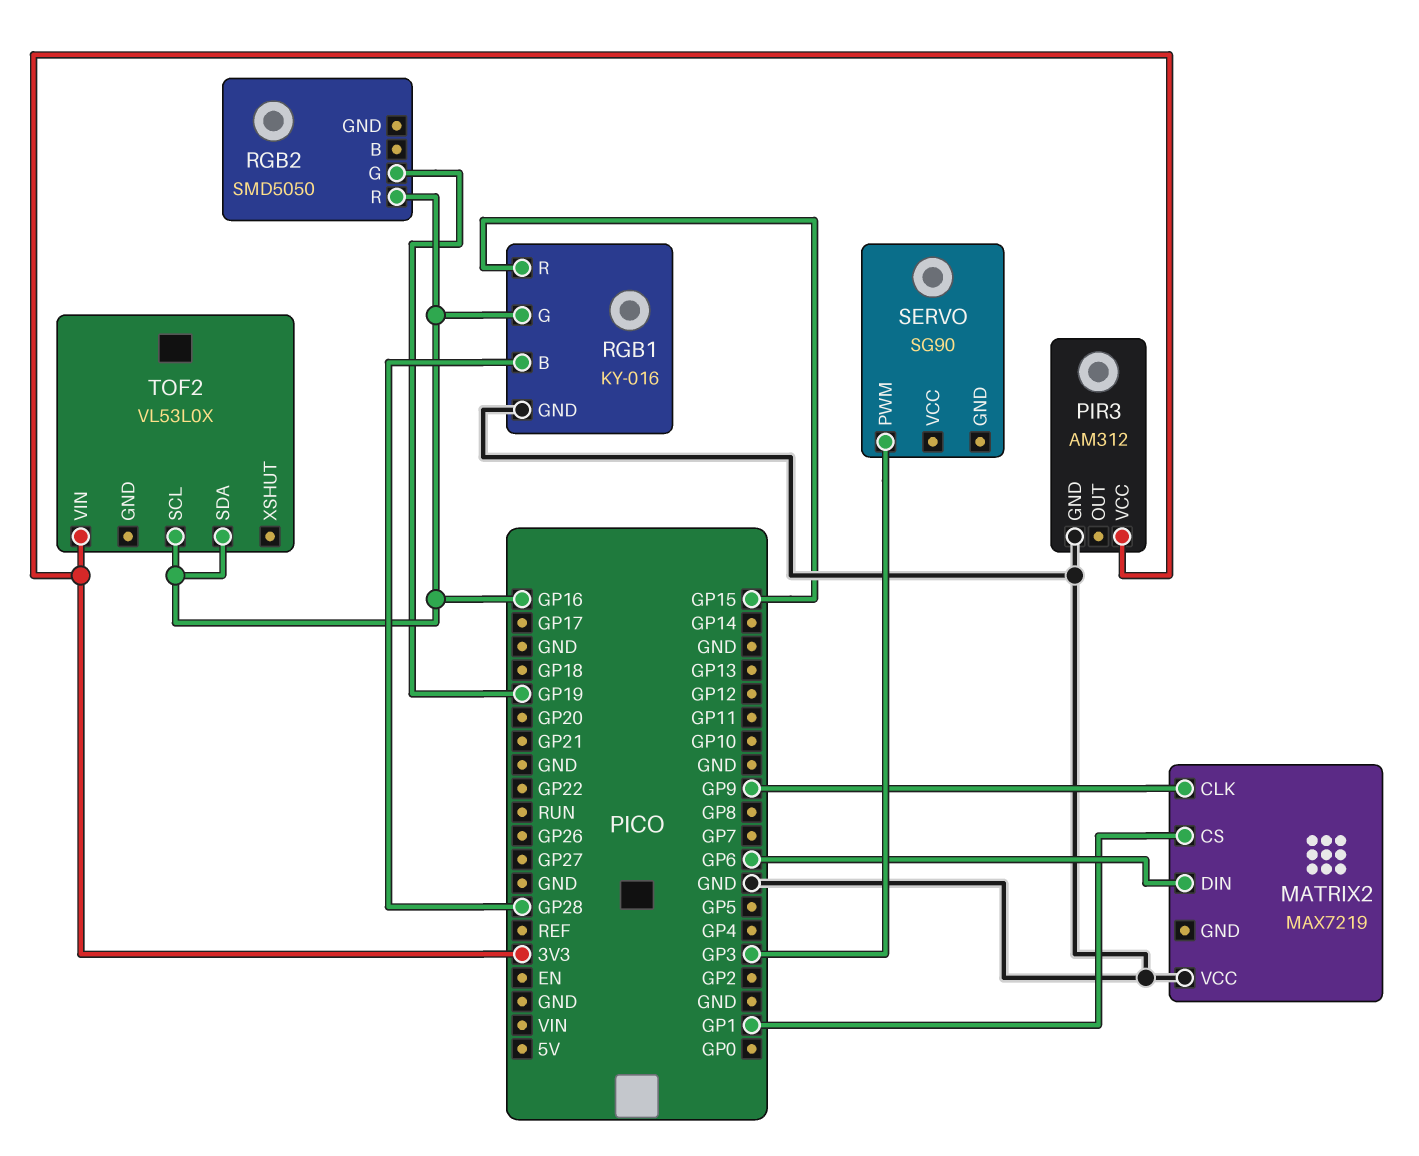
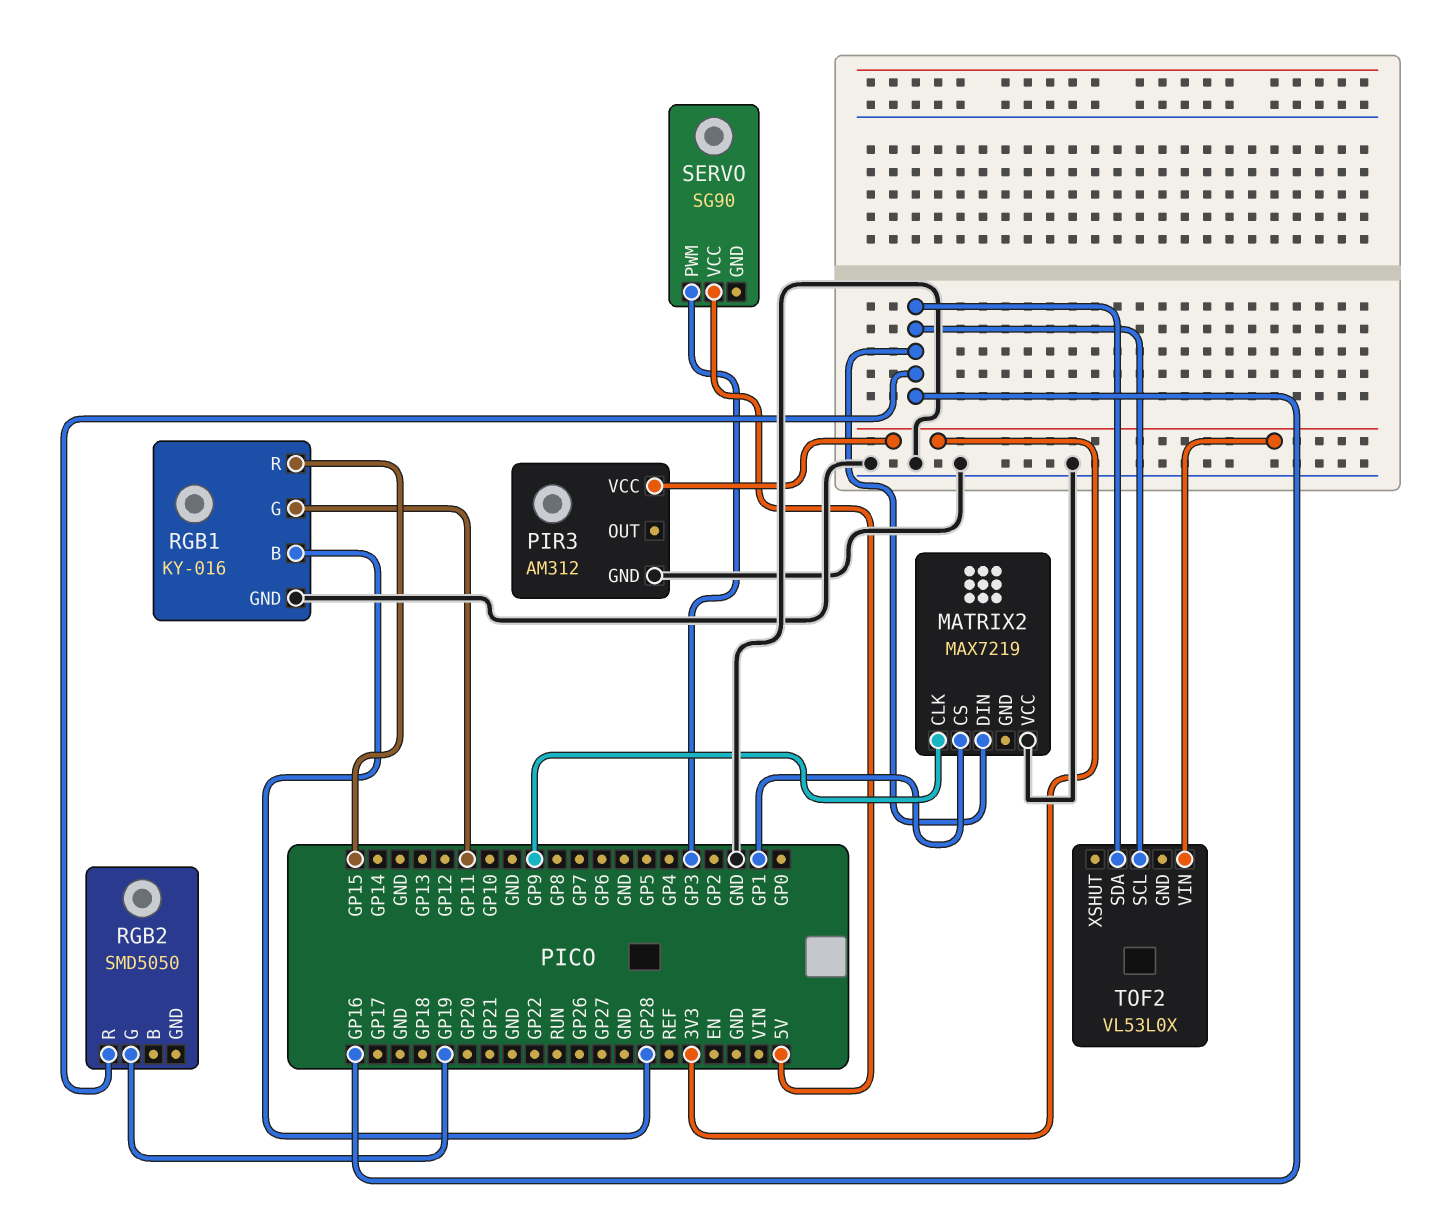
MATRIX2 pin DIN: GP6 -> GP16
RGB1 pin G: GP16 -> GP11
SERVO pin VCC: none -> 5V

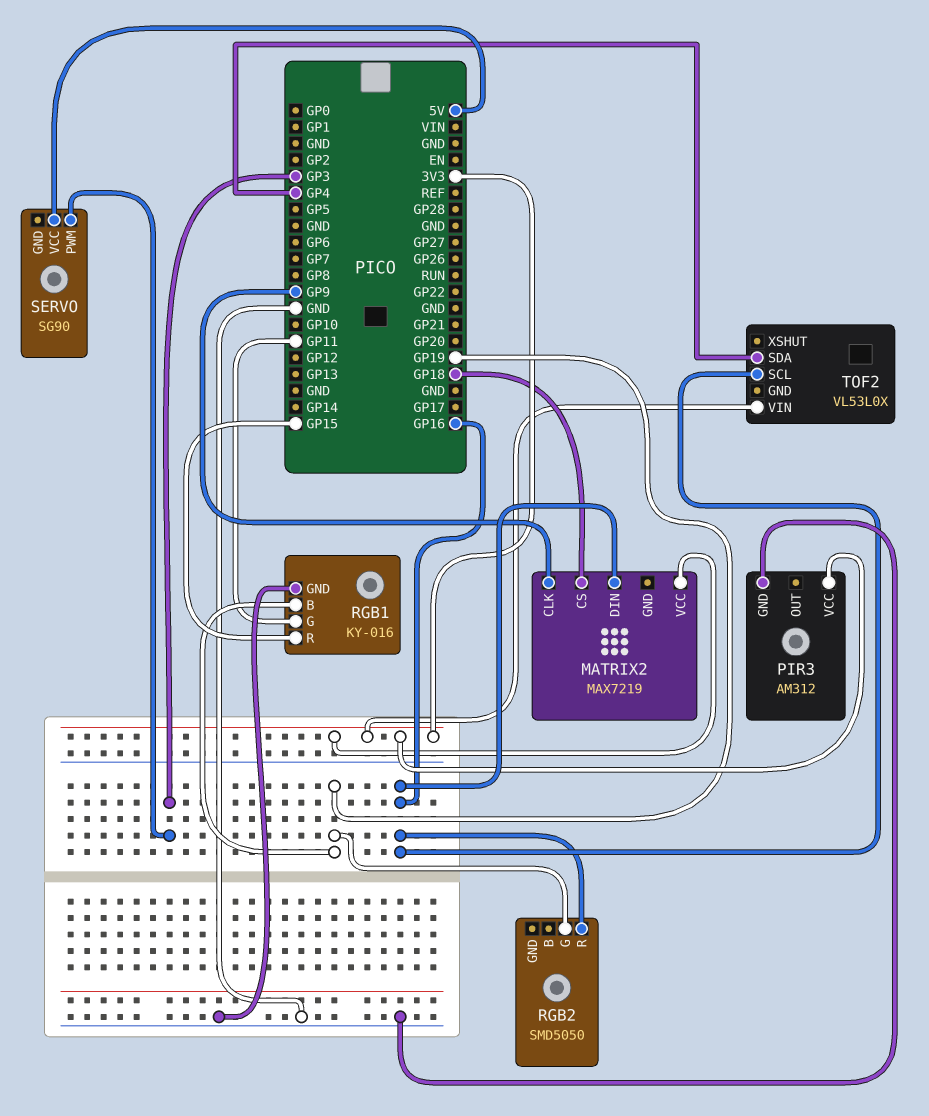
MATRIX2 pin CS: GP1 -> GP18
MATRIX2 pin VCC: GND -> 3V3
RGB1 pin B: GP28 -> GP19
TOF2 pin SDA: GP16 -> GP4

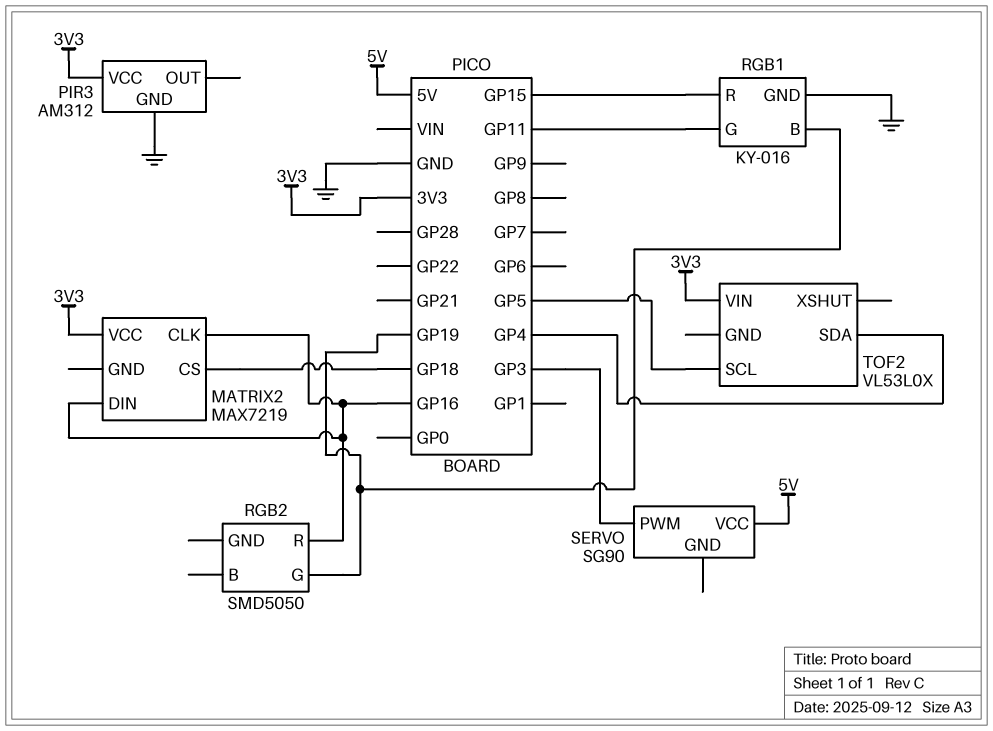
MATRIX2 pin CLK: GP9 -> GP16
TOF2 pin SCL: GP16 -> GP5

